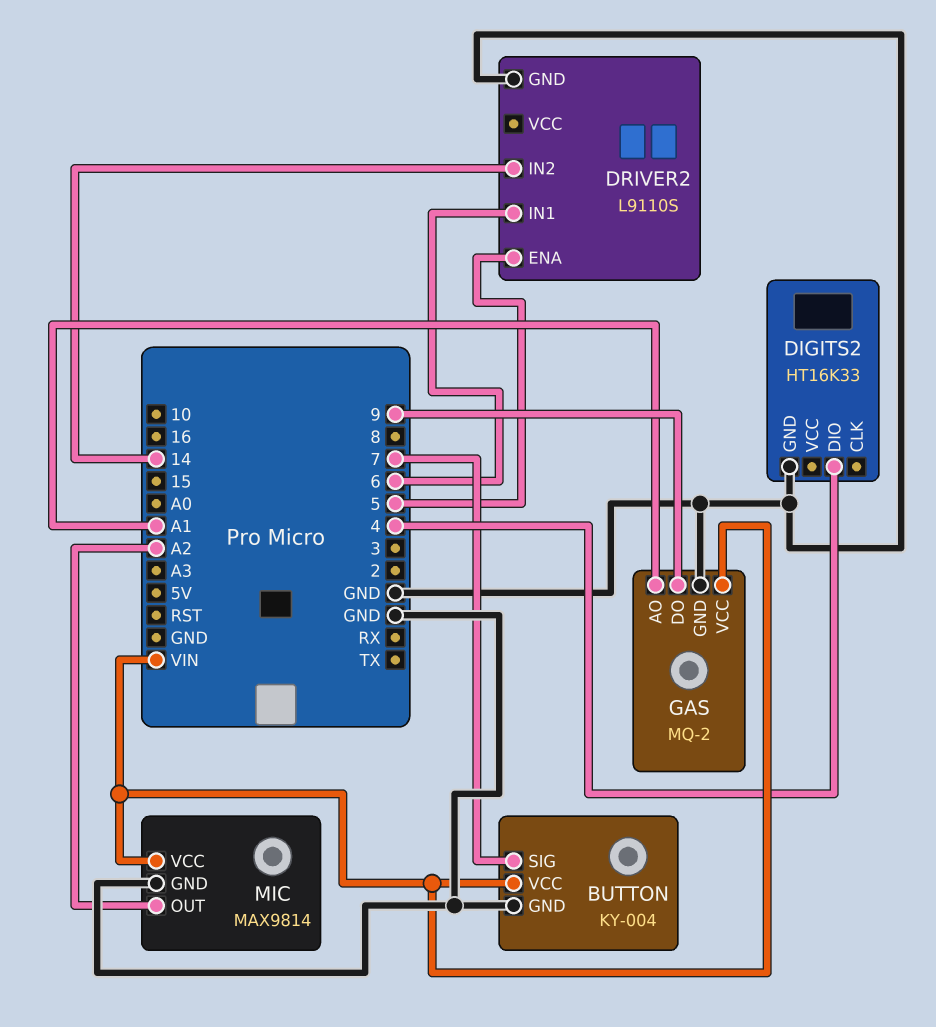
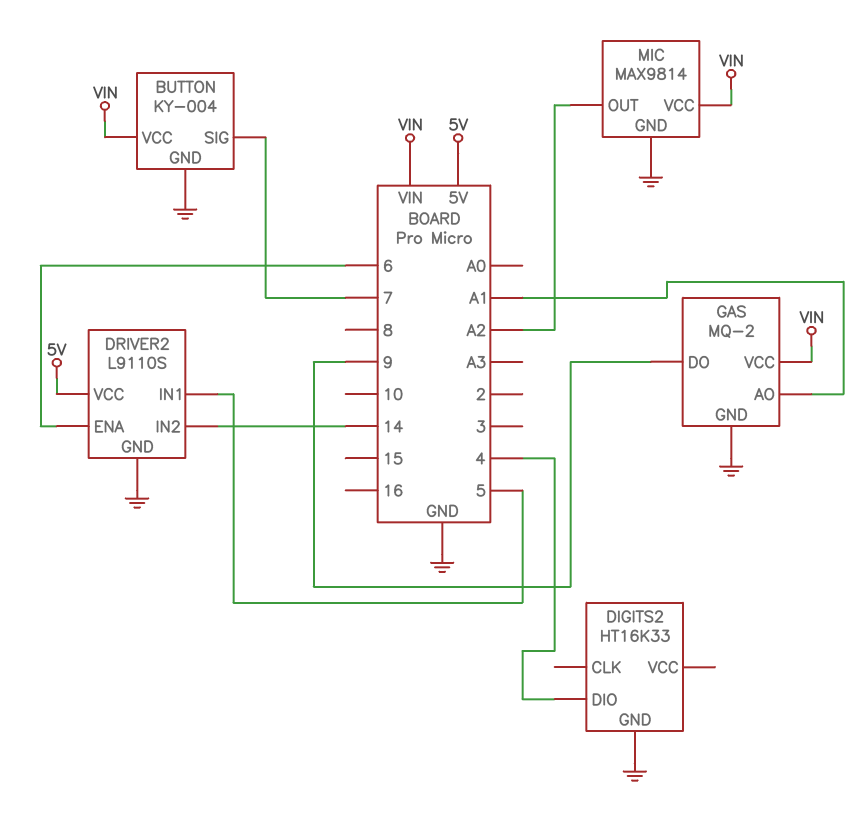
DRIVER2 pin ENA: 5 -> 6
DRIVER2 pin IN1: 6 -> 5
DRIVER2 pin VCC: none -> 5V

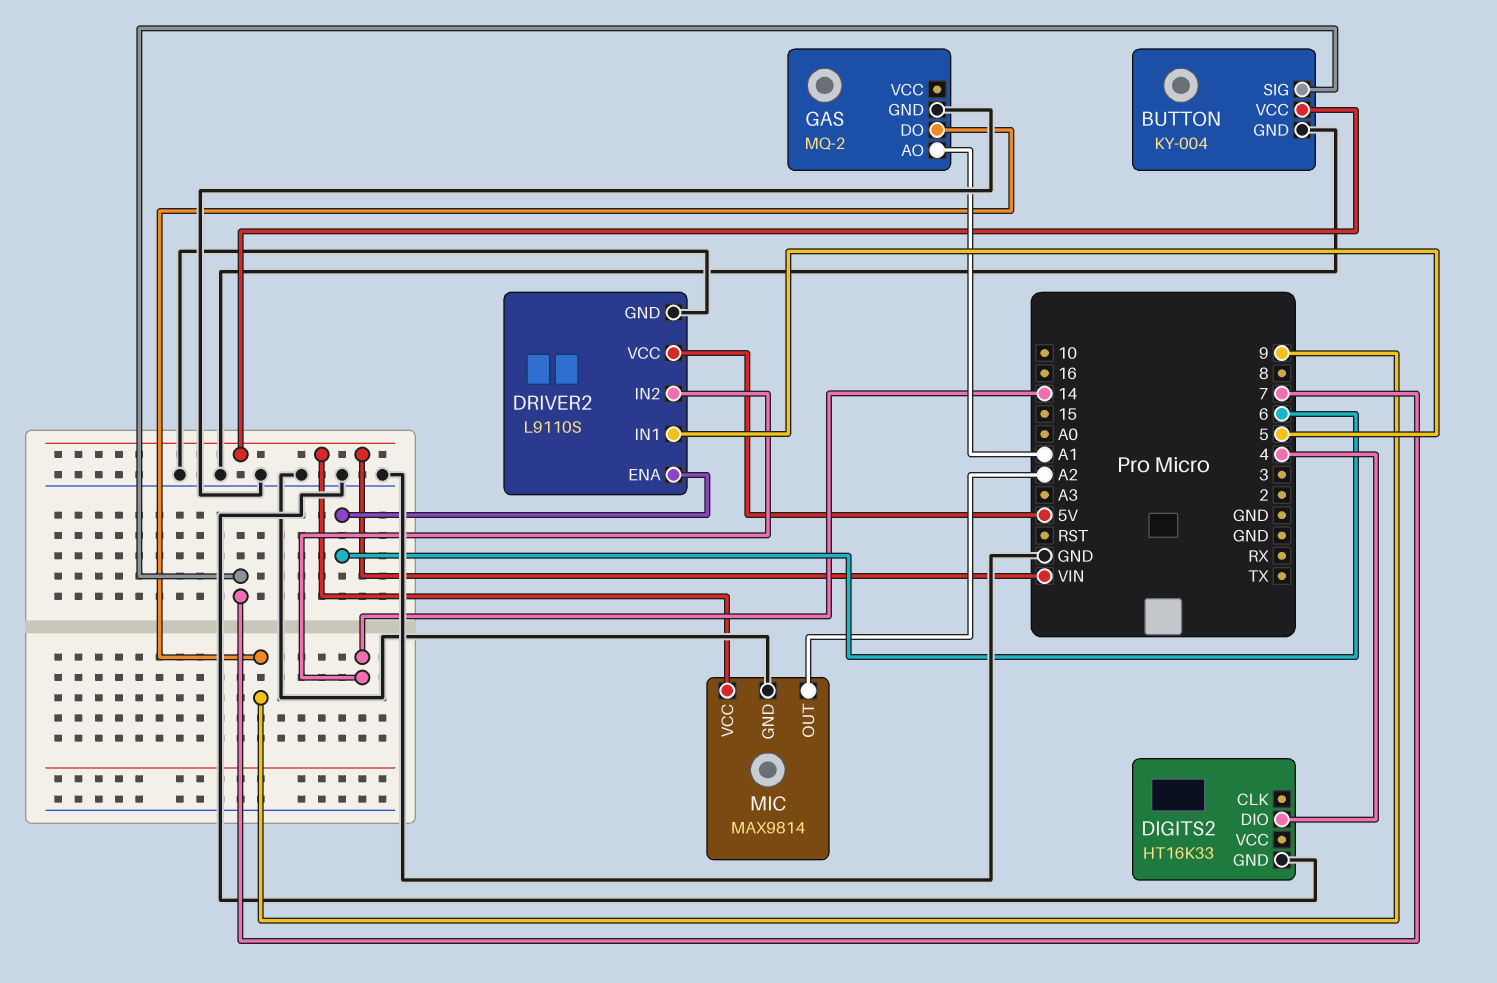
GAS pin VCC: VIN -> none

